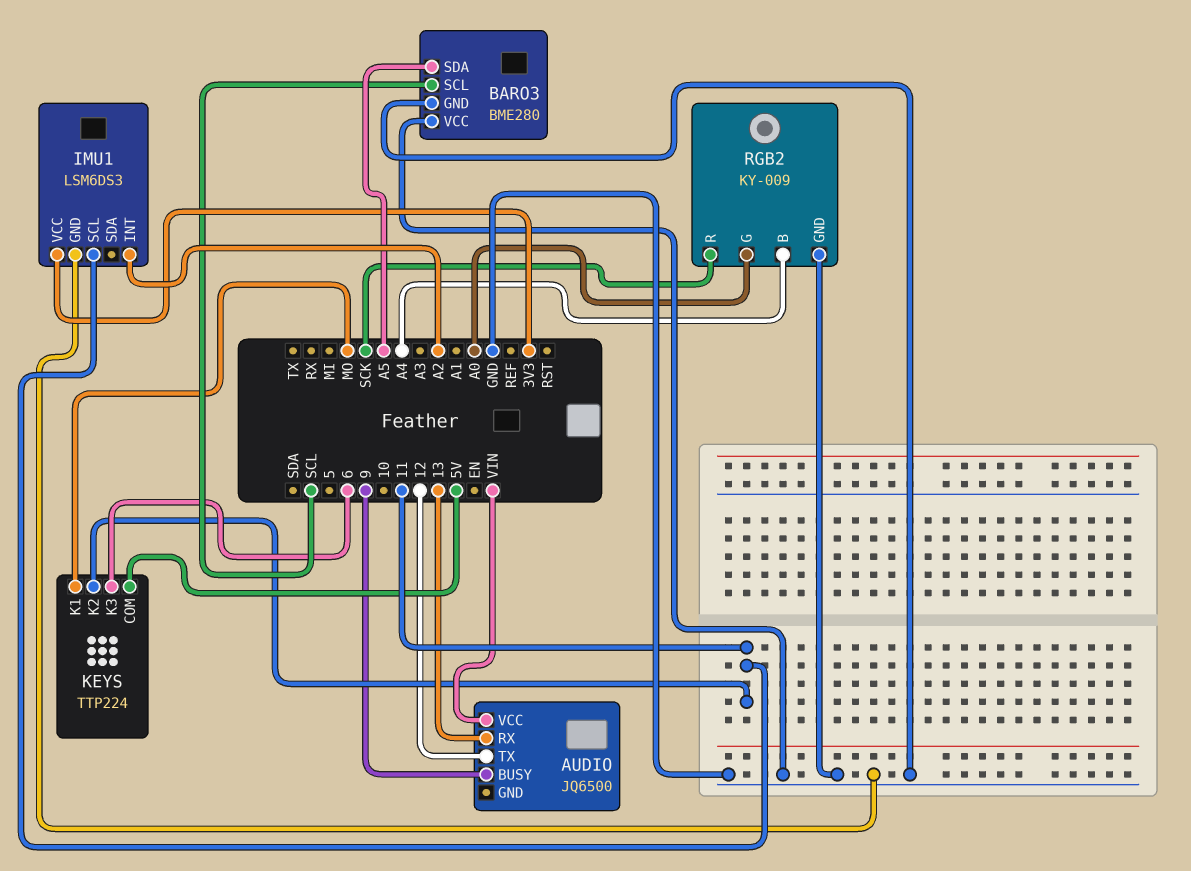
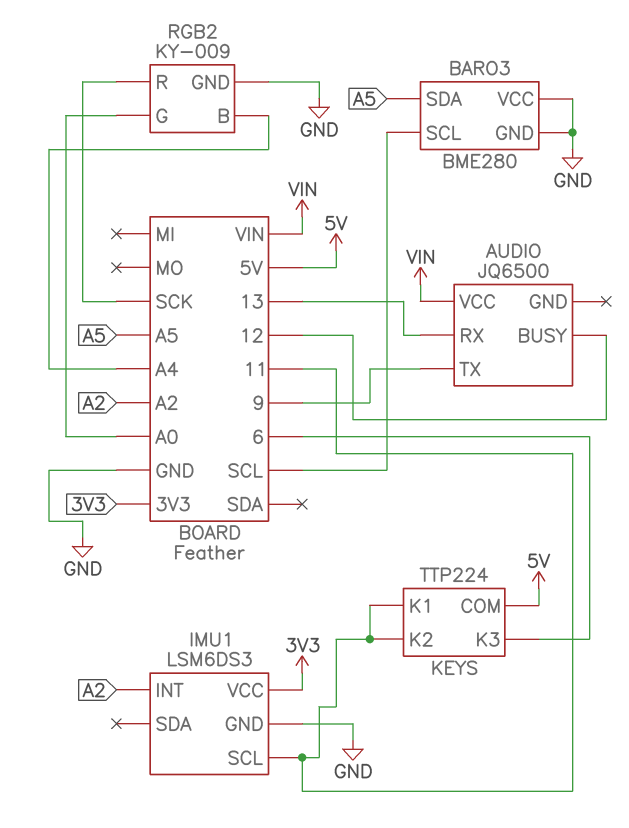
AUDIO pin BUSY: 9 -> 12
AUDIO pin TX: 12 -> 9
KEYS pin K1: MO -> 11

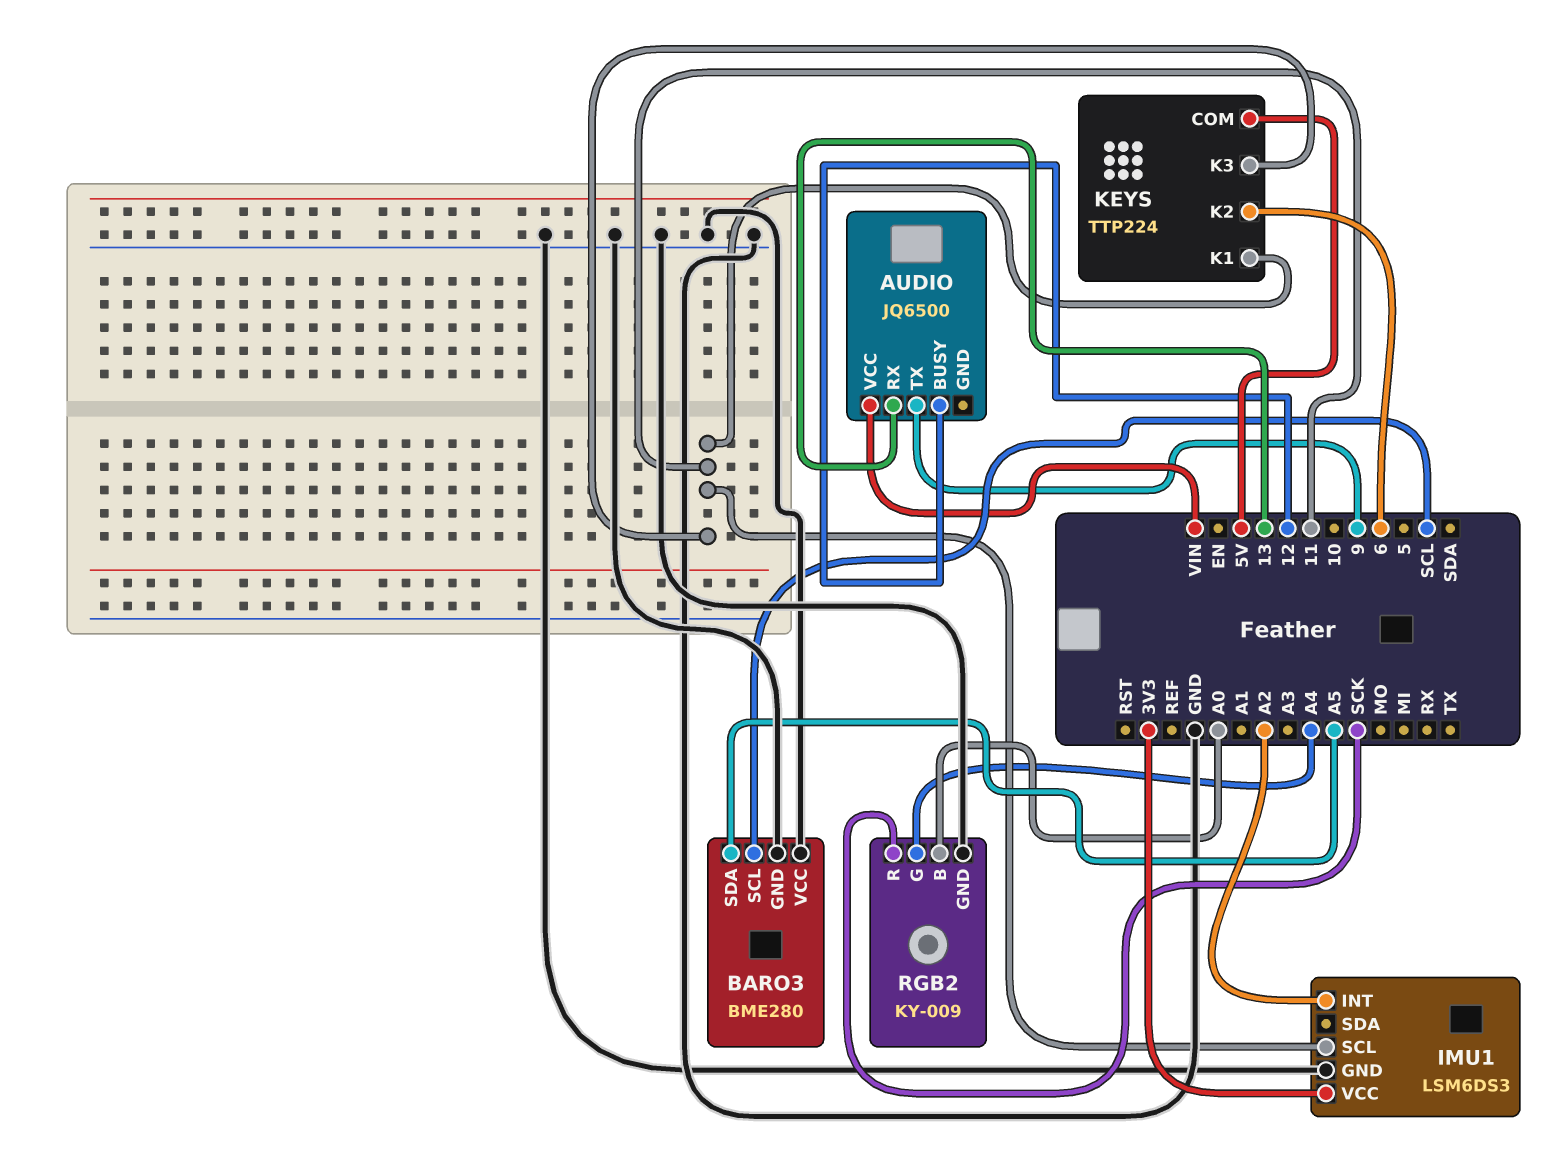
KEYS pin K2: 11 -> 6
KEYS pin K3: 6 -> 11
RGB2 pin B: A4 -> A0
RGB2 pin G: A0 -> A4

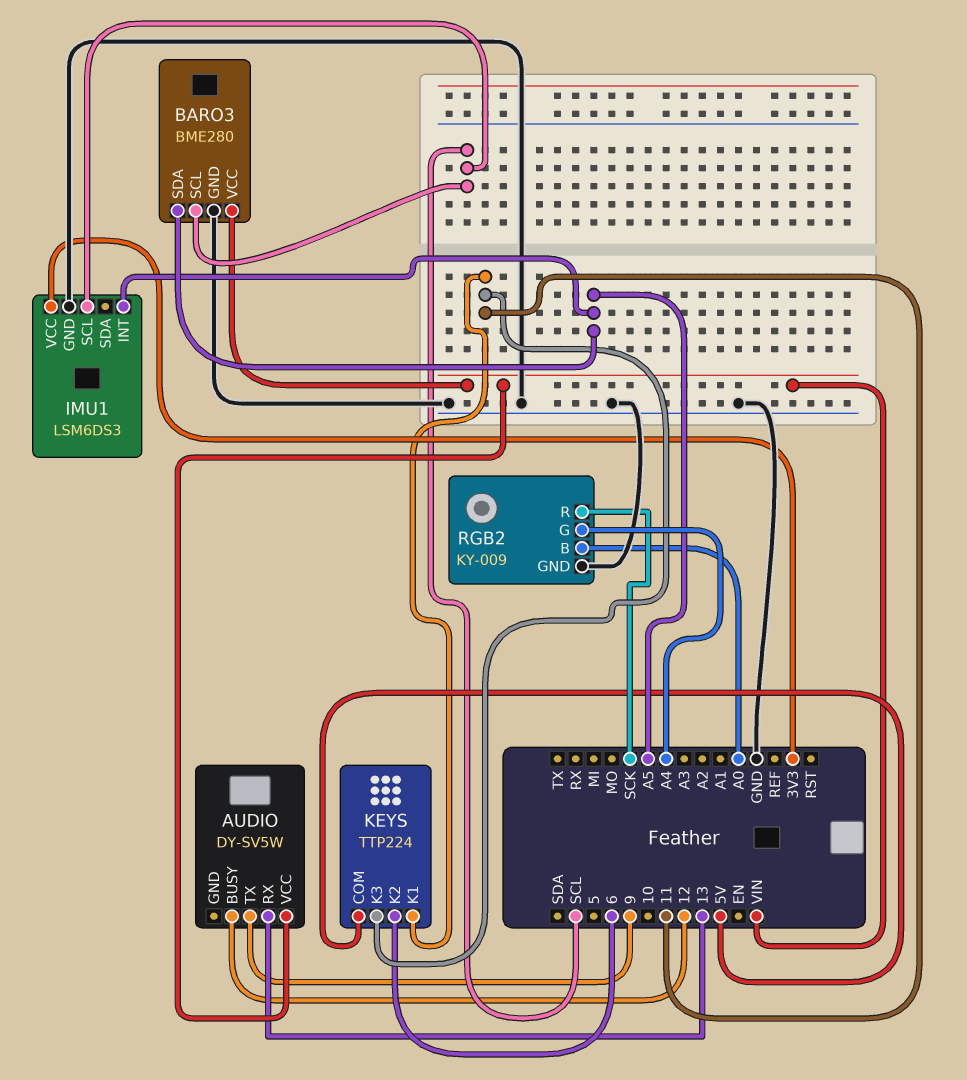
AUDIO: JQ6500 -> DY-SV5W
BARO3 pin VCC: GND -> VIN
IMU1 pin INT: A2 -> A5
IMU1 pin SCL: 11 -> SCL

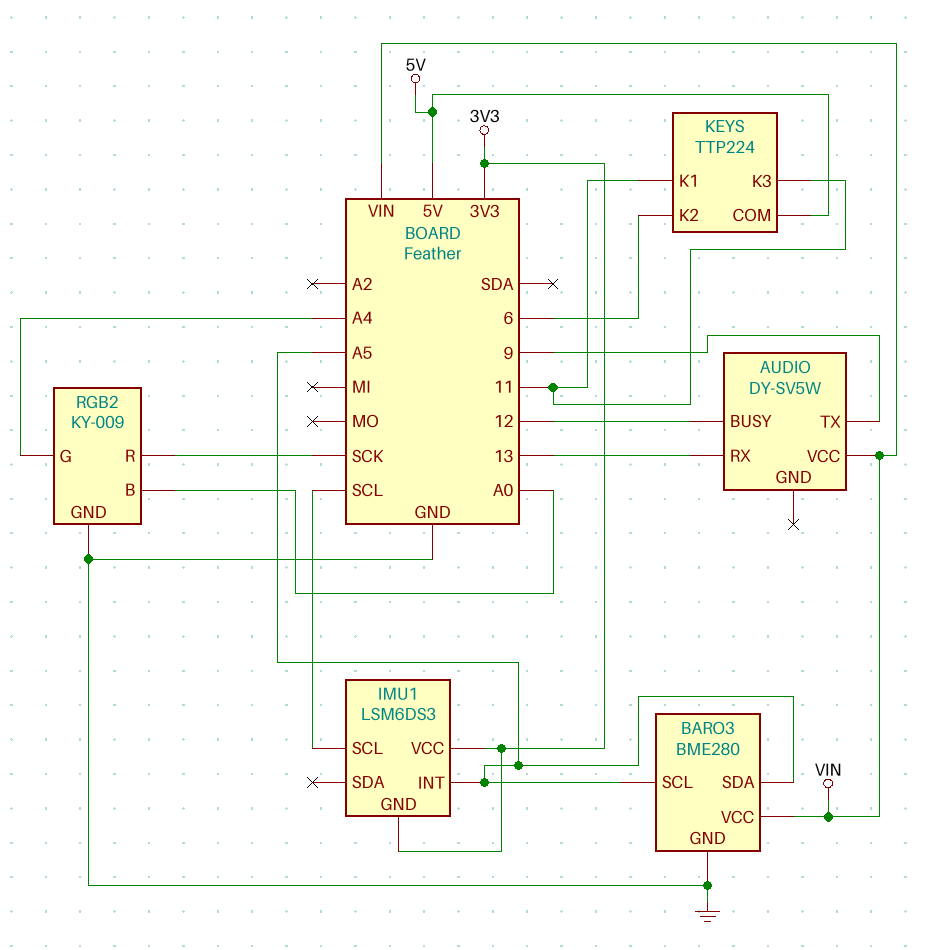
BARO3 pin SCL: SCL -> A5
IMU1 pin GND: GND -> 3V3

